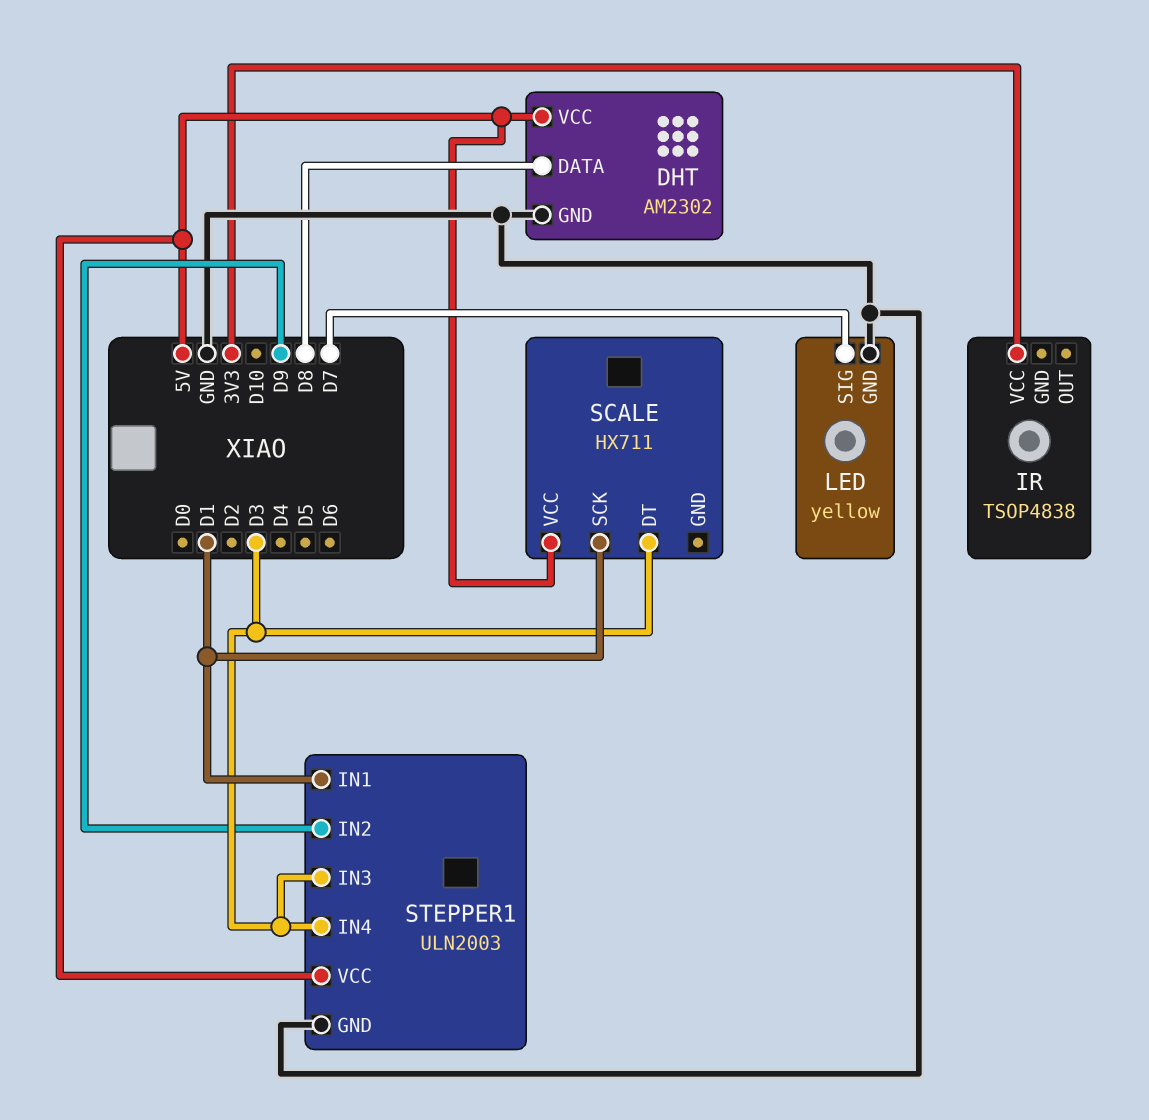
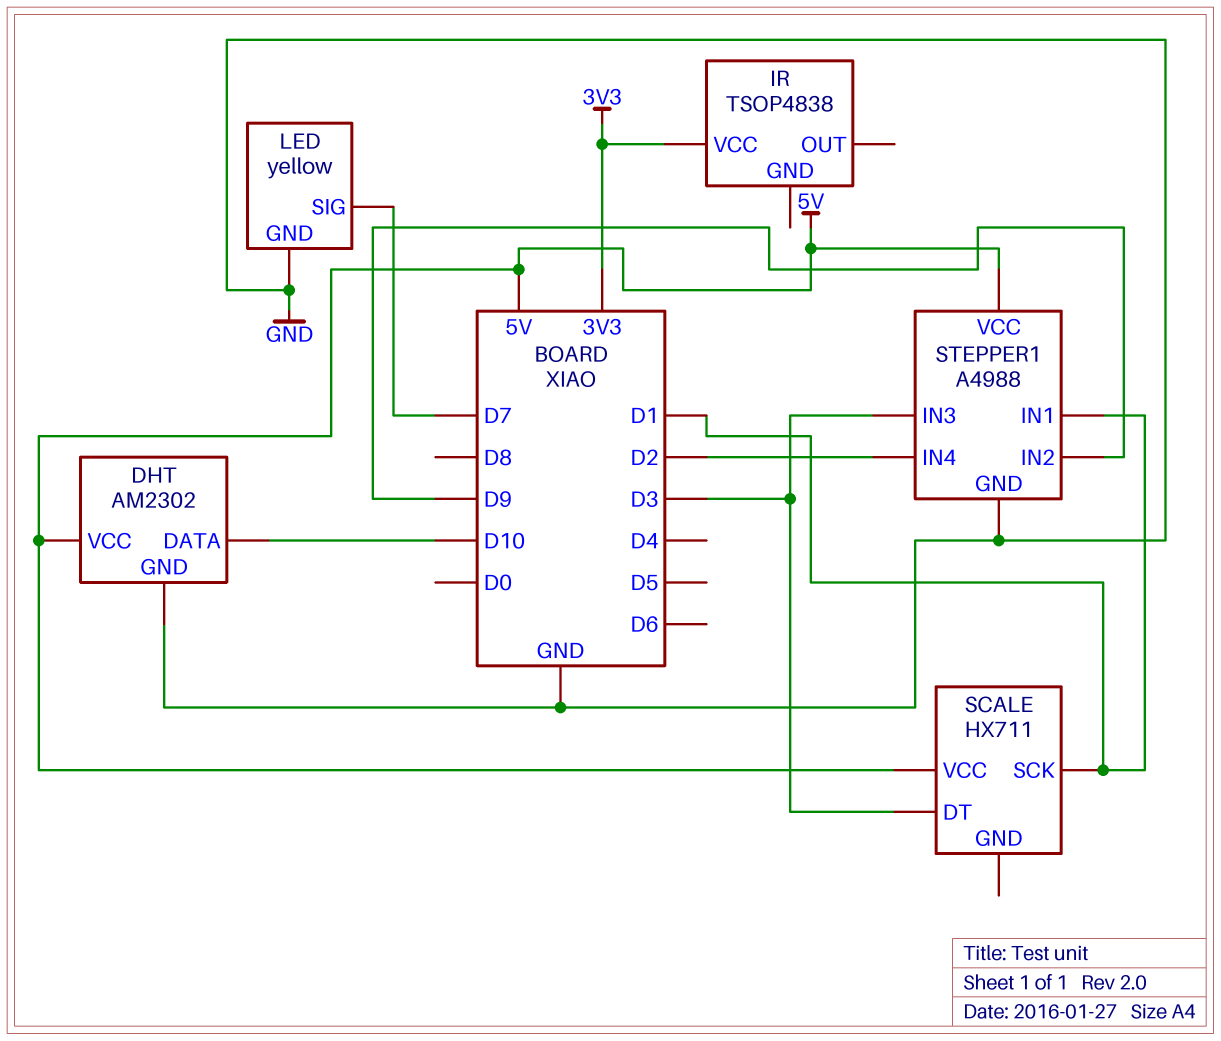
DHT pin DATA: D8 -> D10
STEPPER1: ULN2003 -> A4988
STEPPER1 pin IN4: D3 -> D2

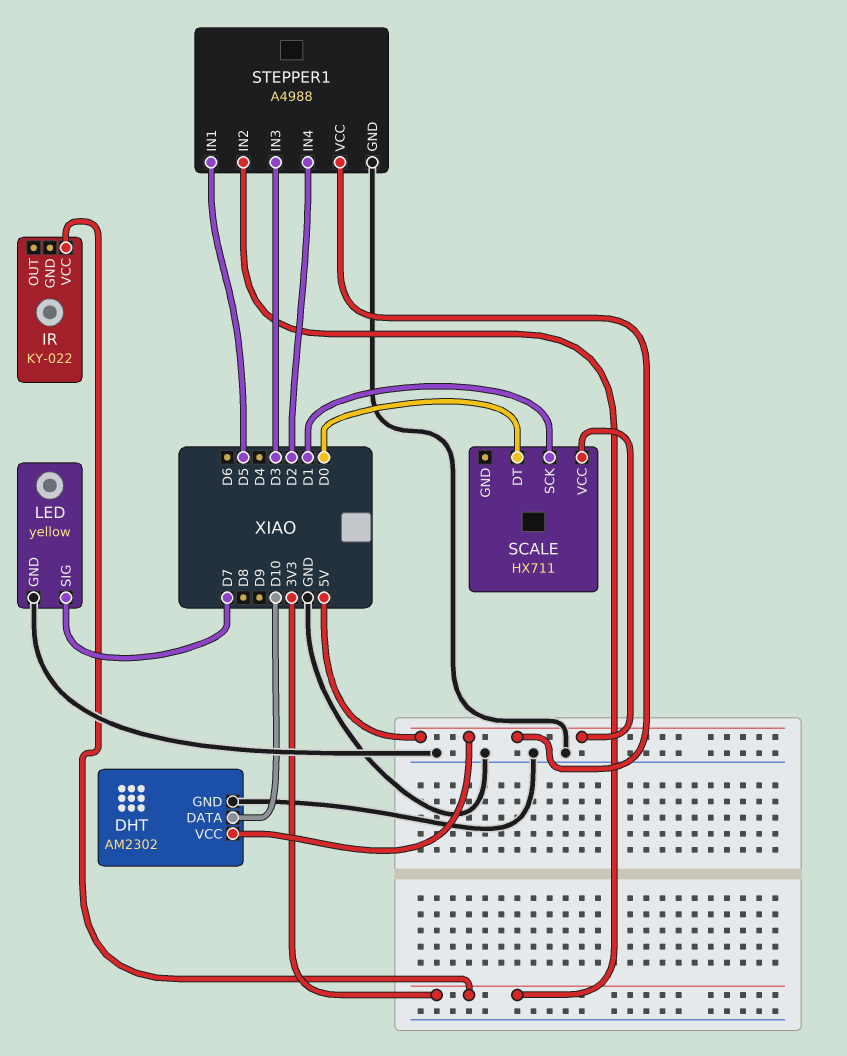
IR: TSOP4838 -> KY-022
SCALE pin DT: D3 -> D0
STEPPER1 pin IN1: D1 -> D5
STEPPER1 pin IN2: D9 -> 3V3

